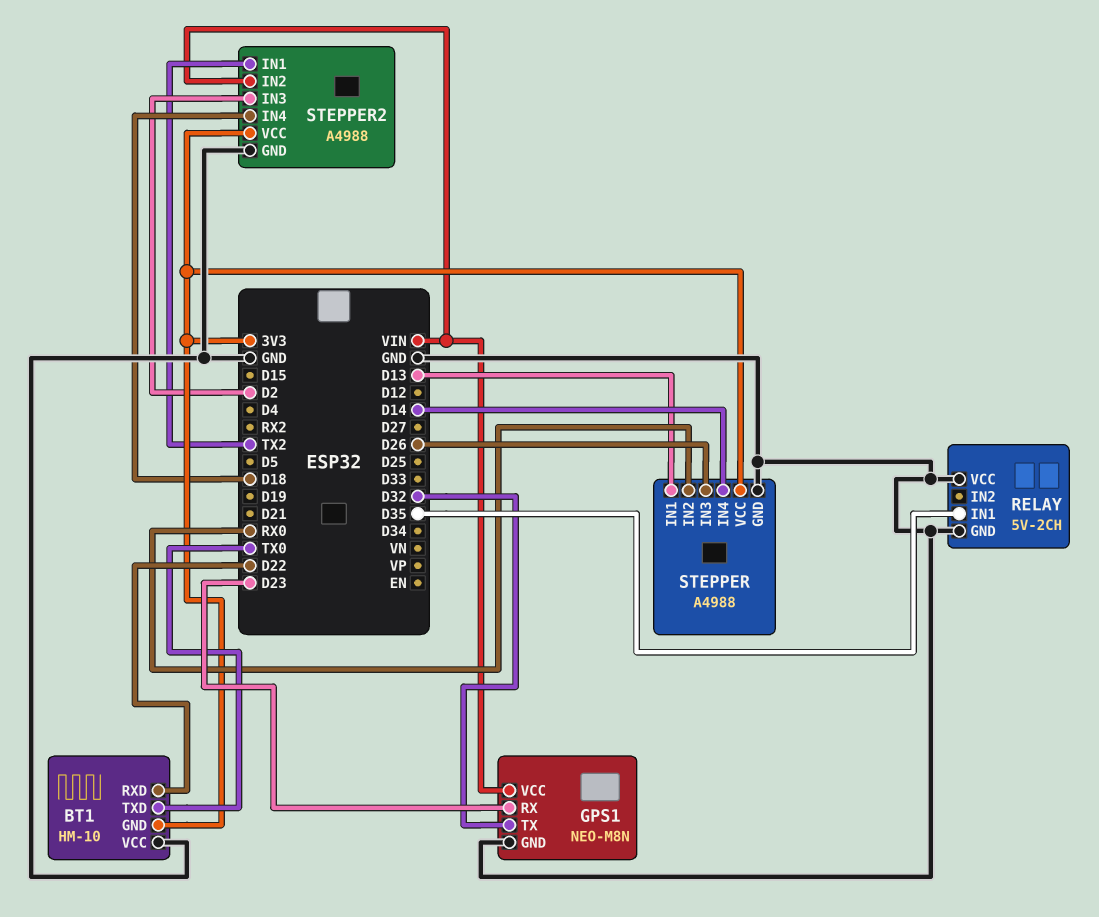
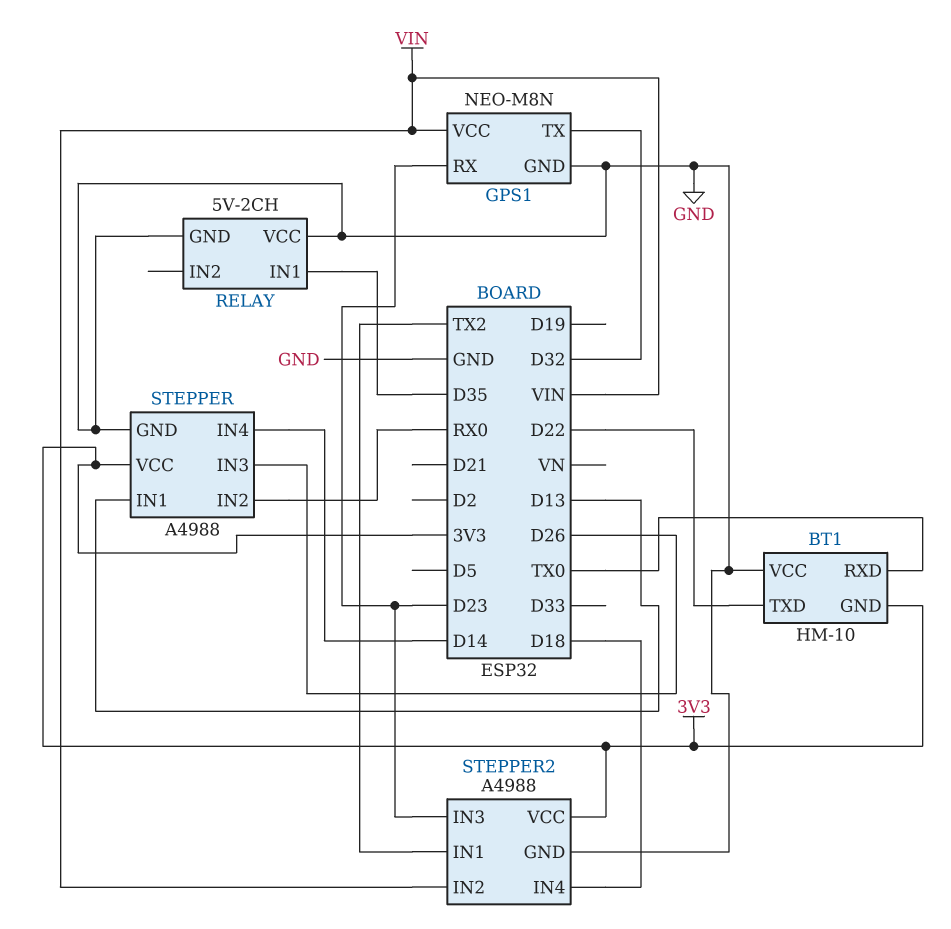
BT1 pin RXD: D22 -> TX0
BT1 pin TXD: TX0 -> D22
STEPPER2 pin IN3: D2 -> D23

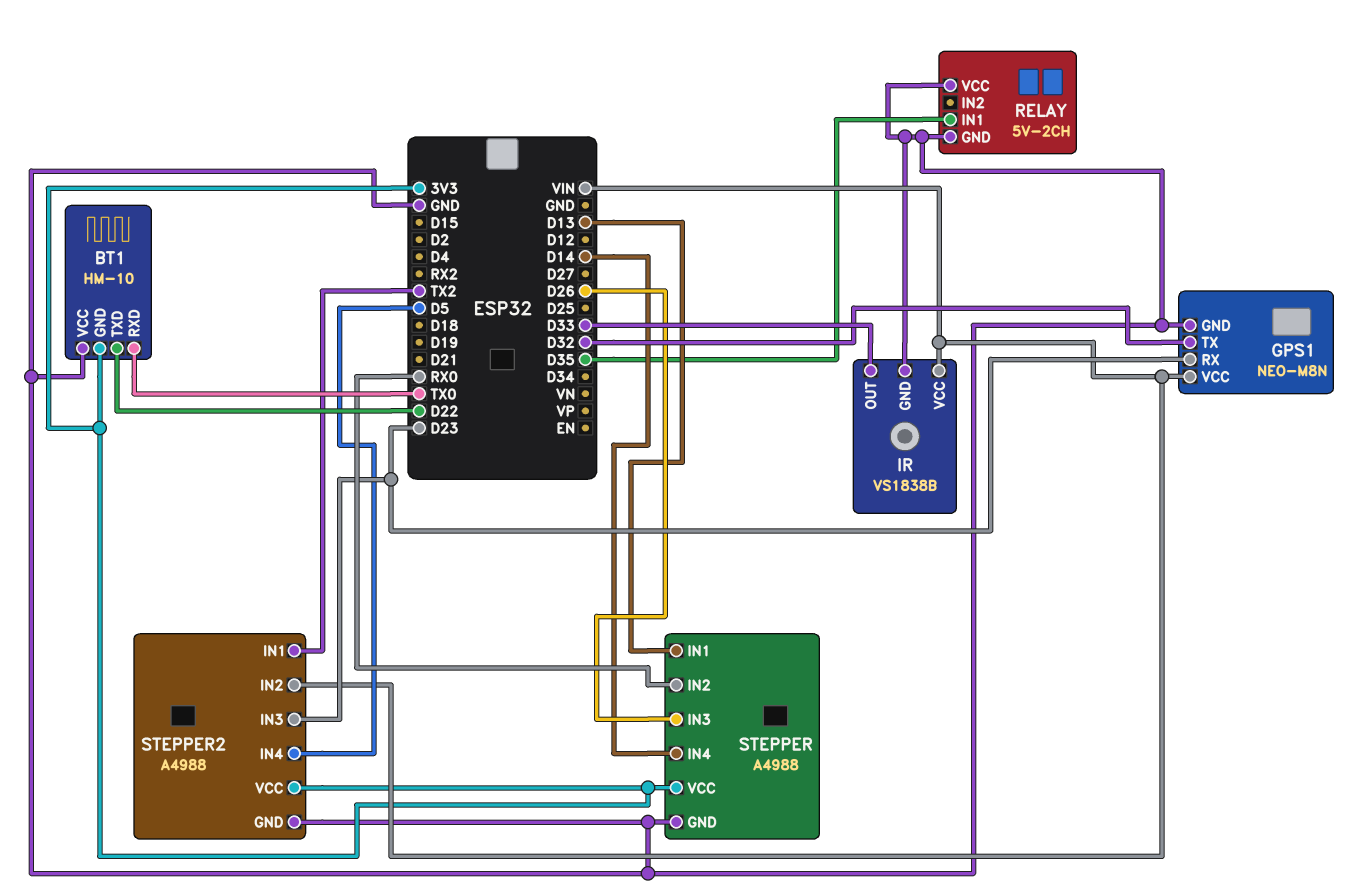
IR: none -> VS1838B
IR pin GND: none -> GND
IR pin OUT: none -> D33
IR pin VCC: none -> VIN
STEPPER2 pin IN4: D18 -> D5

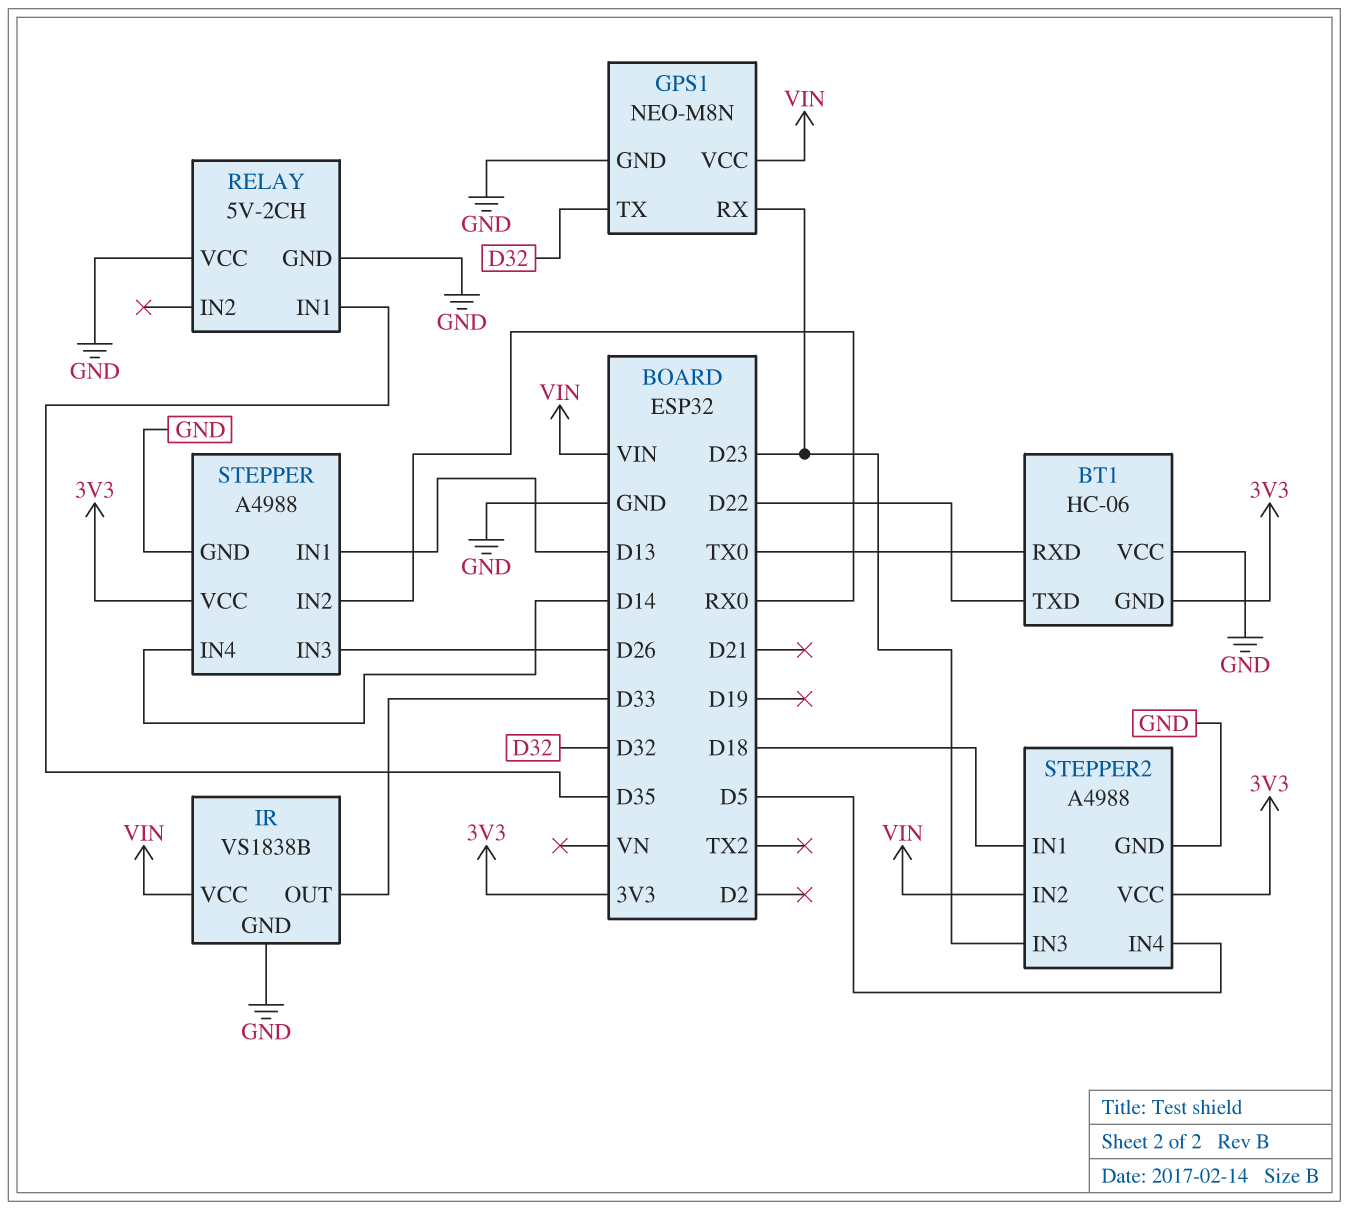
BT1: HM-10 -> HC-06
STEPPER2 pin IN1: TX2 -> D18

